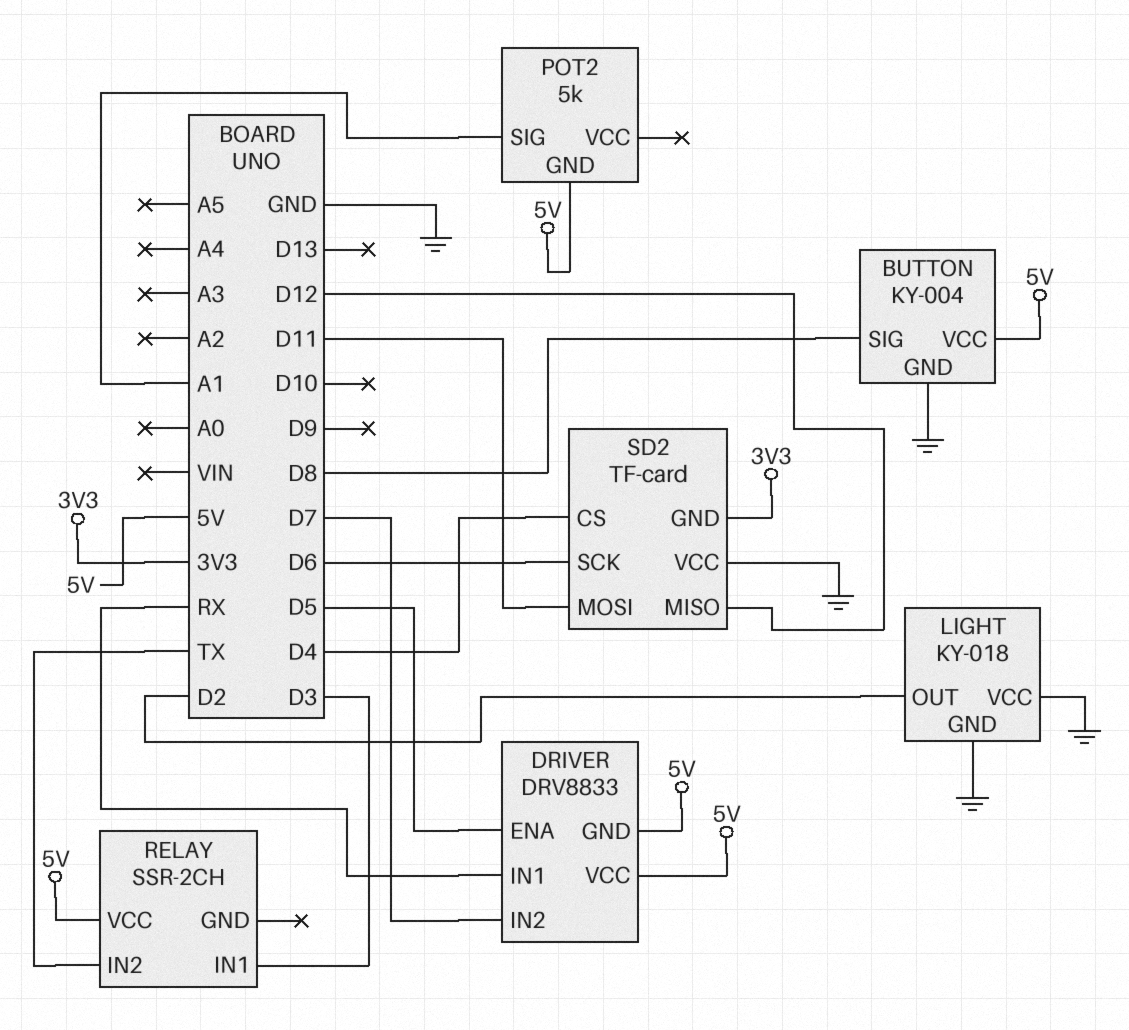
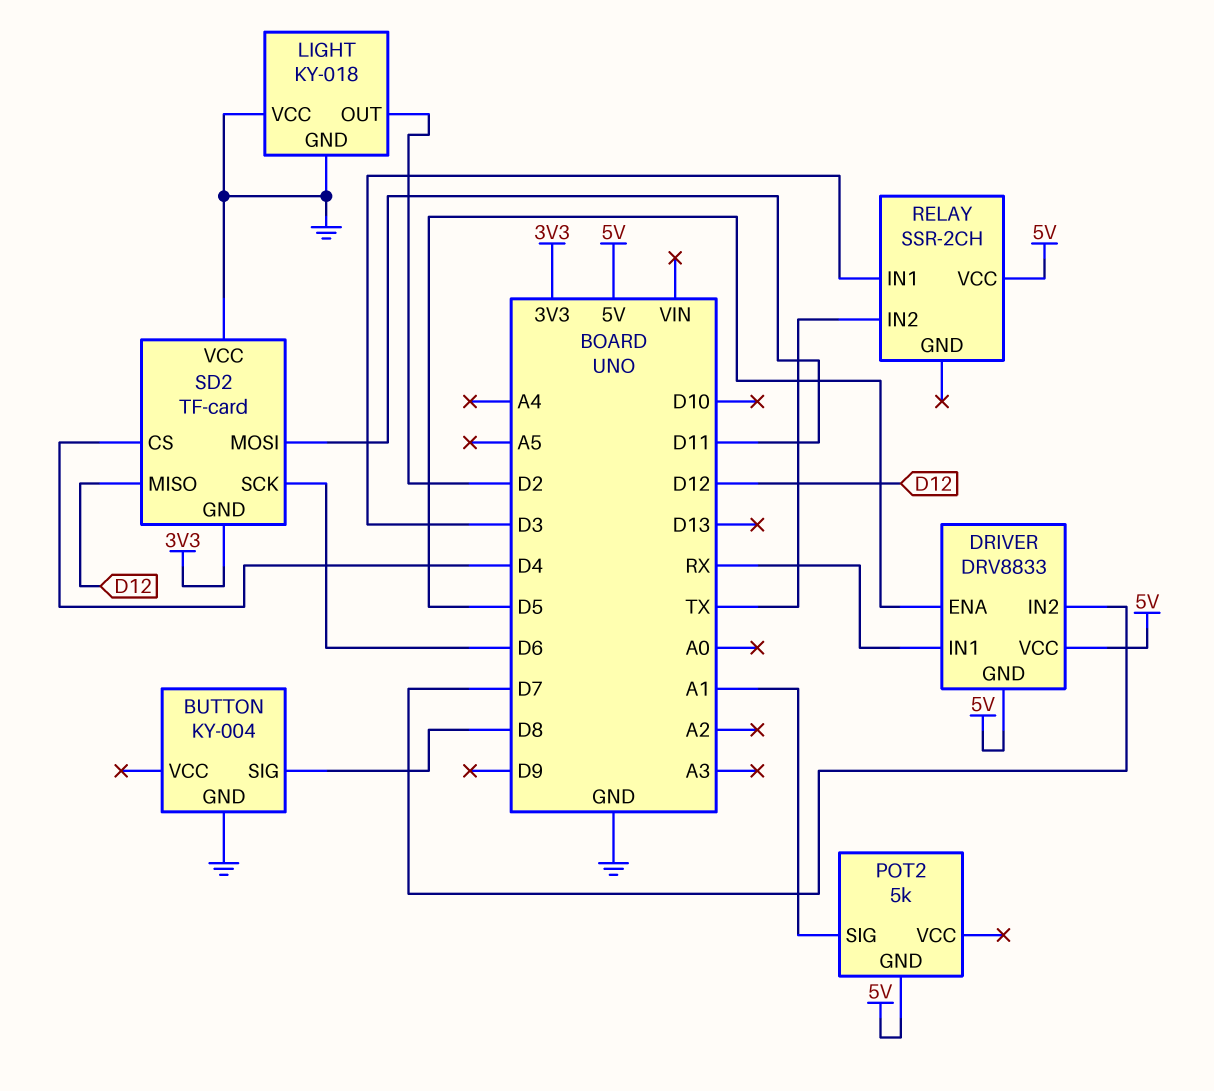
BUTTON pin VCC: 5V -> none

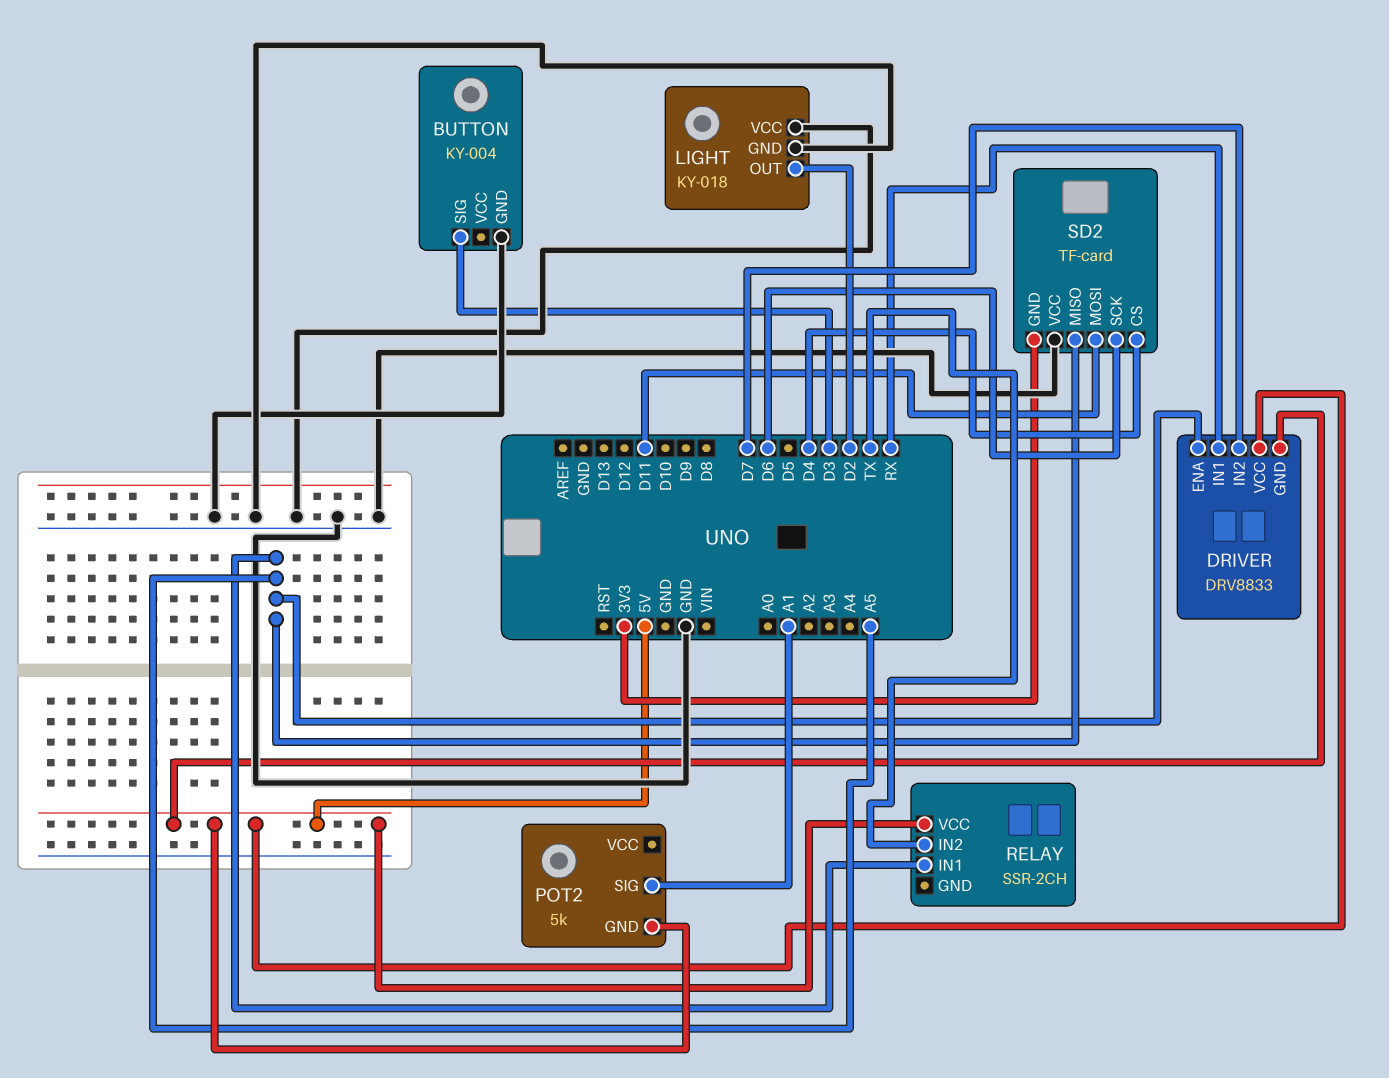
BUTTON pin SIG: D8 -> D3
DRIVER pin ENA: D5 -> A5
RELAY pin IN1: D3 -> A5
SD2 pin MISO: D12 -> A5

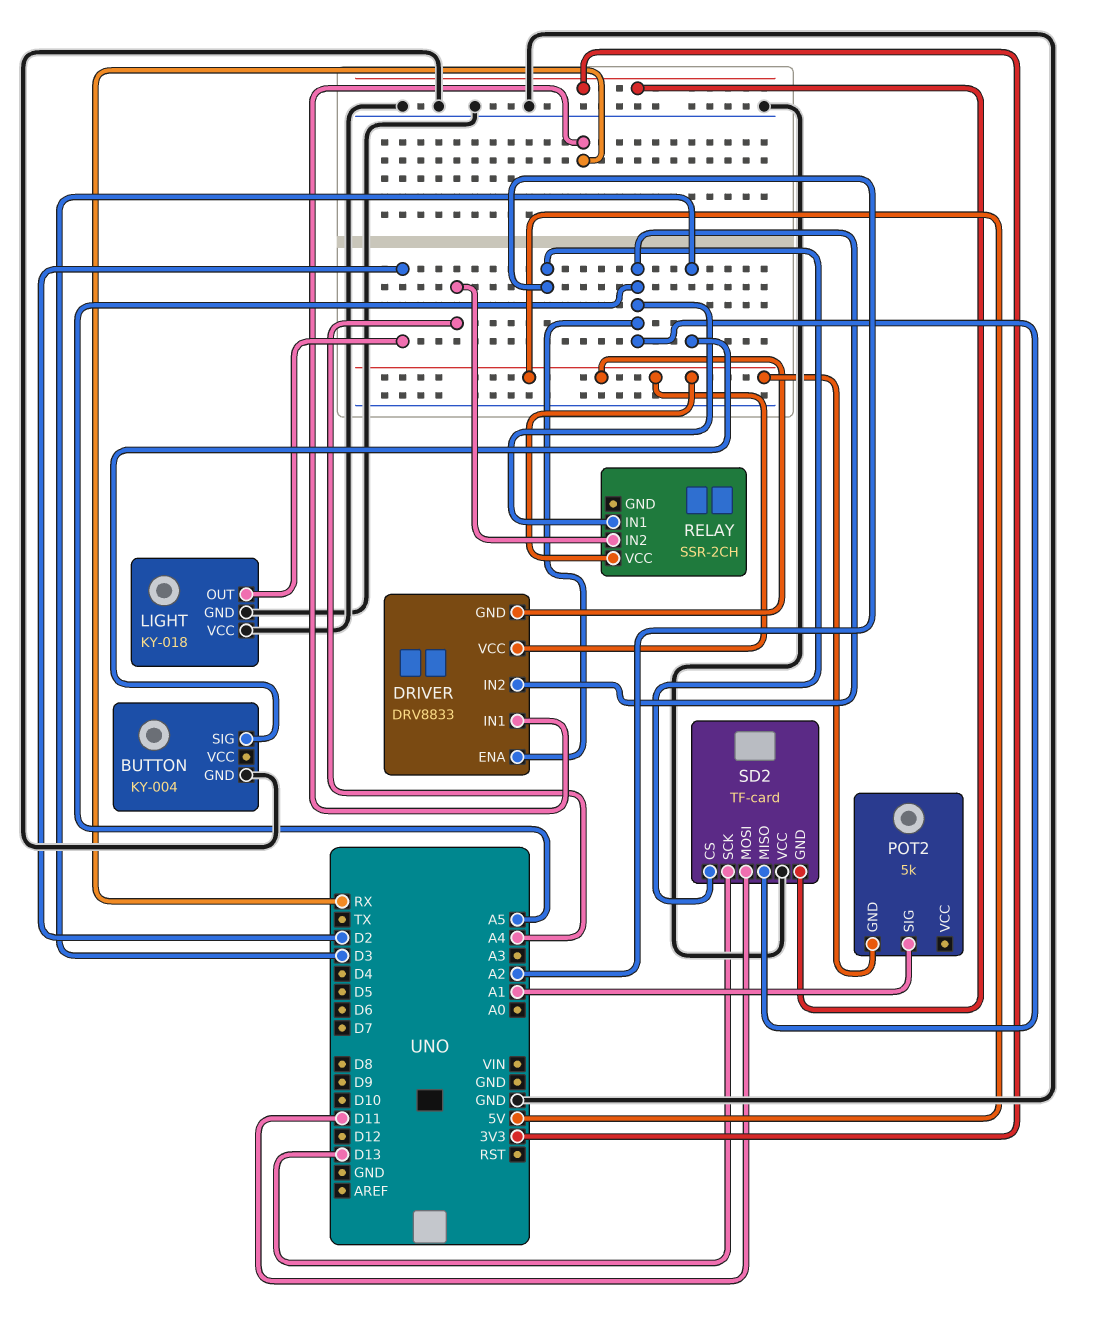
DRIVER pin IN2: D7 -> A5
RELAY pin IN2: TX -> A4
SD2 pin CS: D4 -> A2
SD2 pin SCK: D6 -> D13

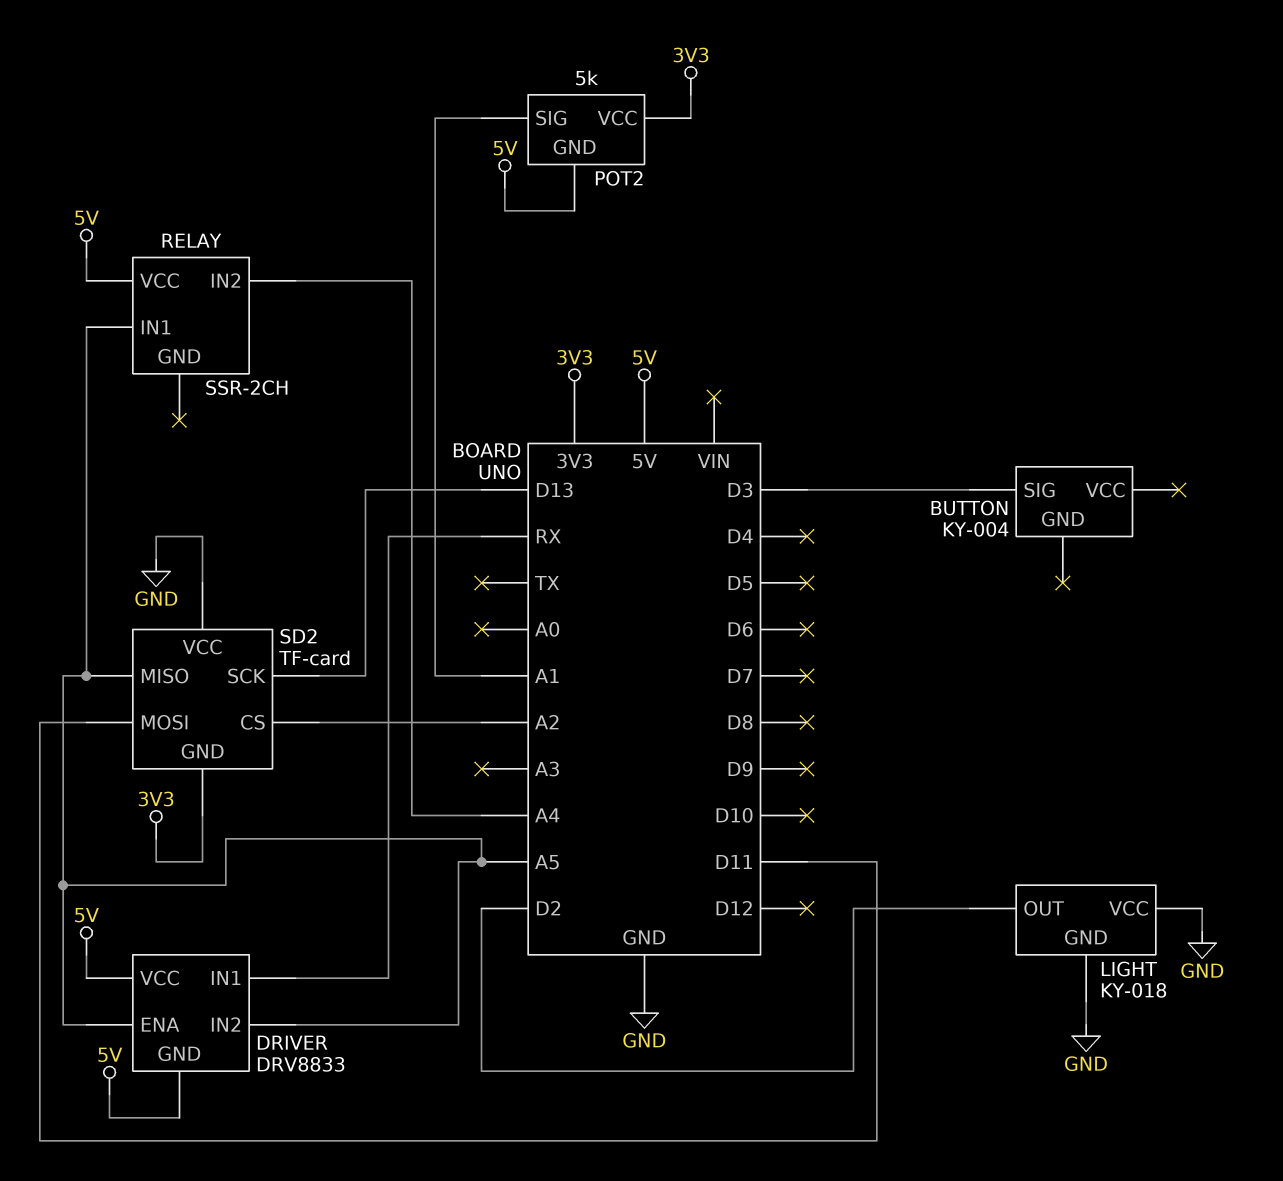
BUTTON pin GND: GND -> none
POT2 pin VCC: none -> 3V3

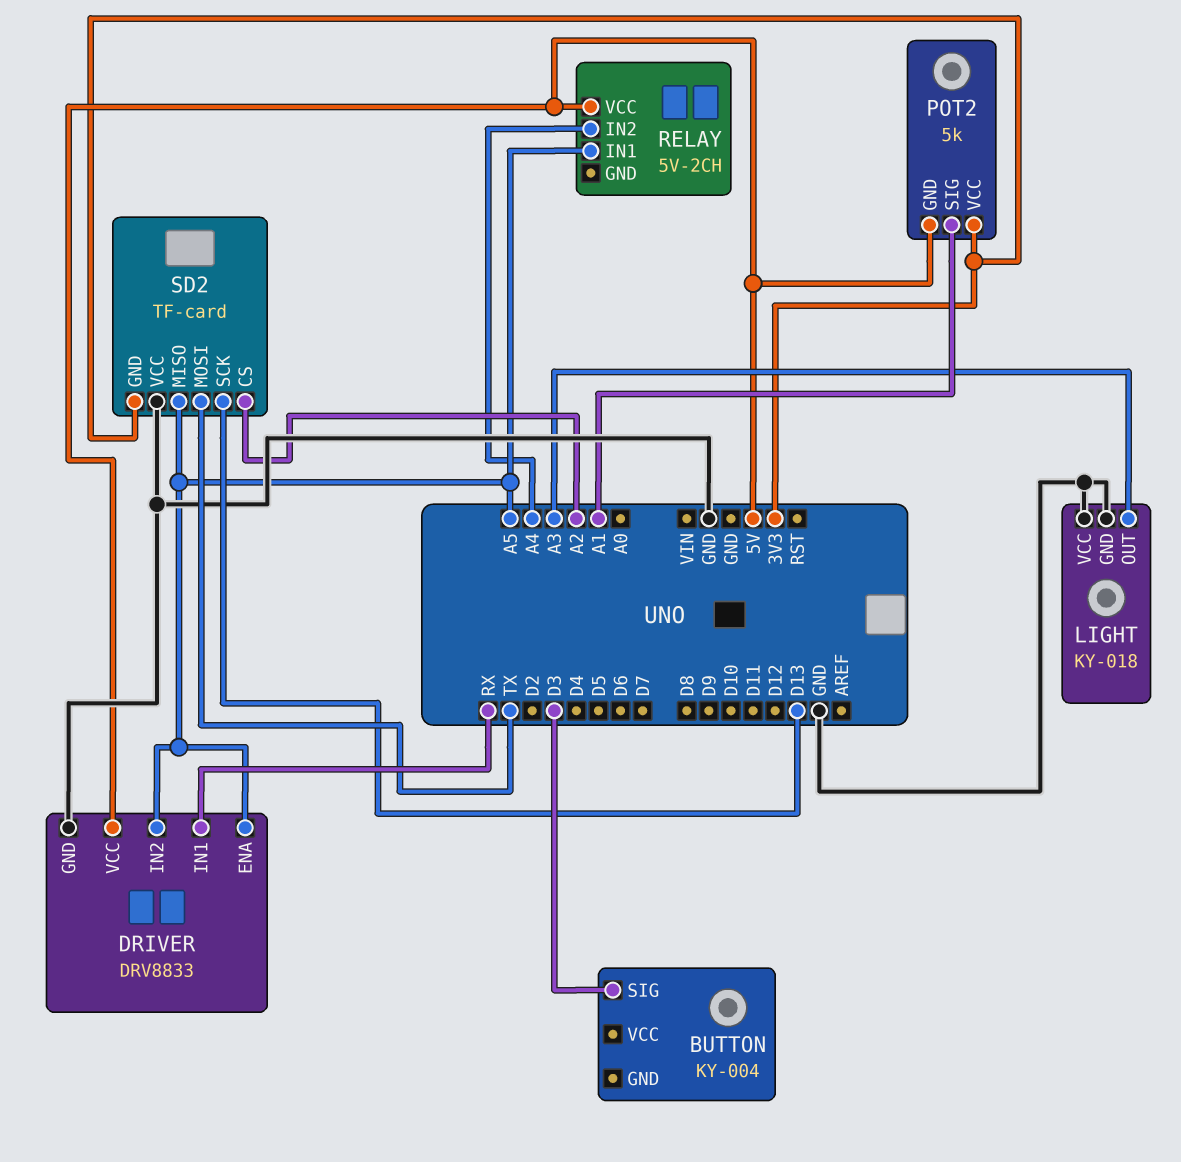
DRIVER pin GND: 5V -> GND
LIGHT pin OUT: D2 -> A3
RELAY: SSR-2CH -> 5V-2CH
SD2 pin MOSI: D11 -> TX

